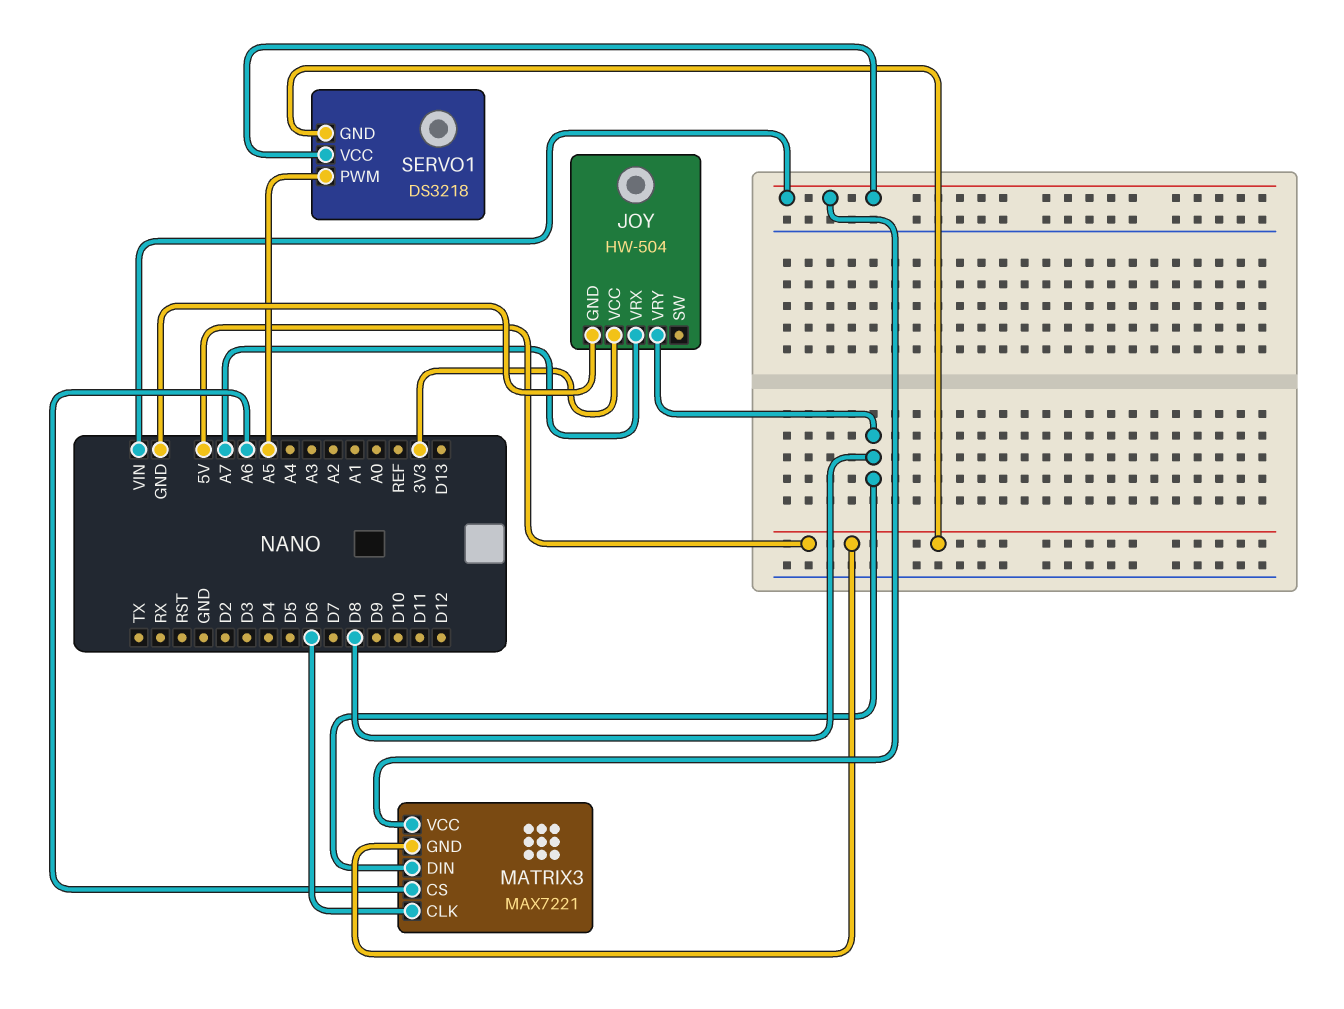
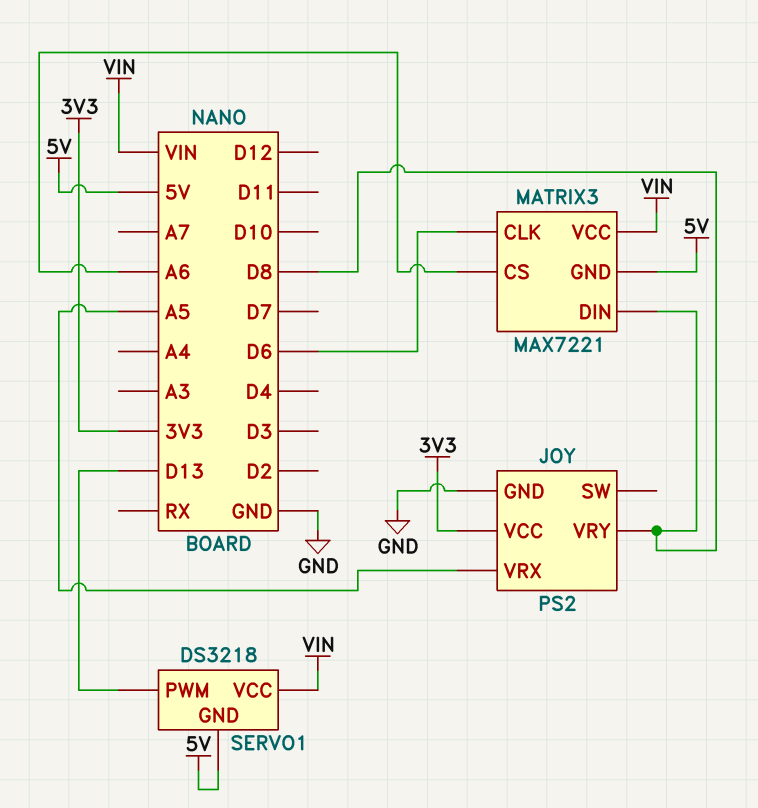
JOY: HW-504 -> PS2
JOY pin VRX: A7 -> A5
SERVO1 pin PWM: A5 -> D13

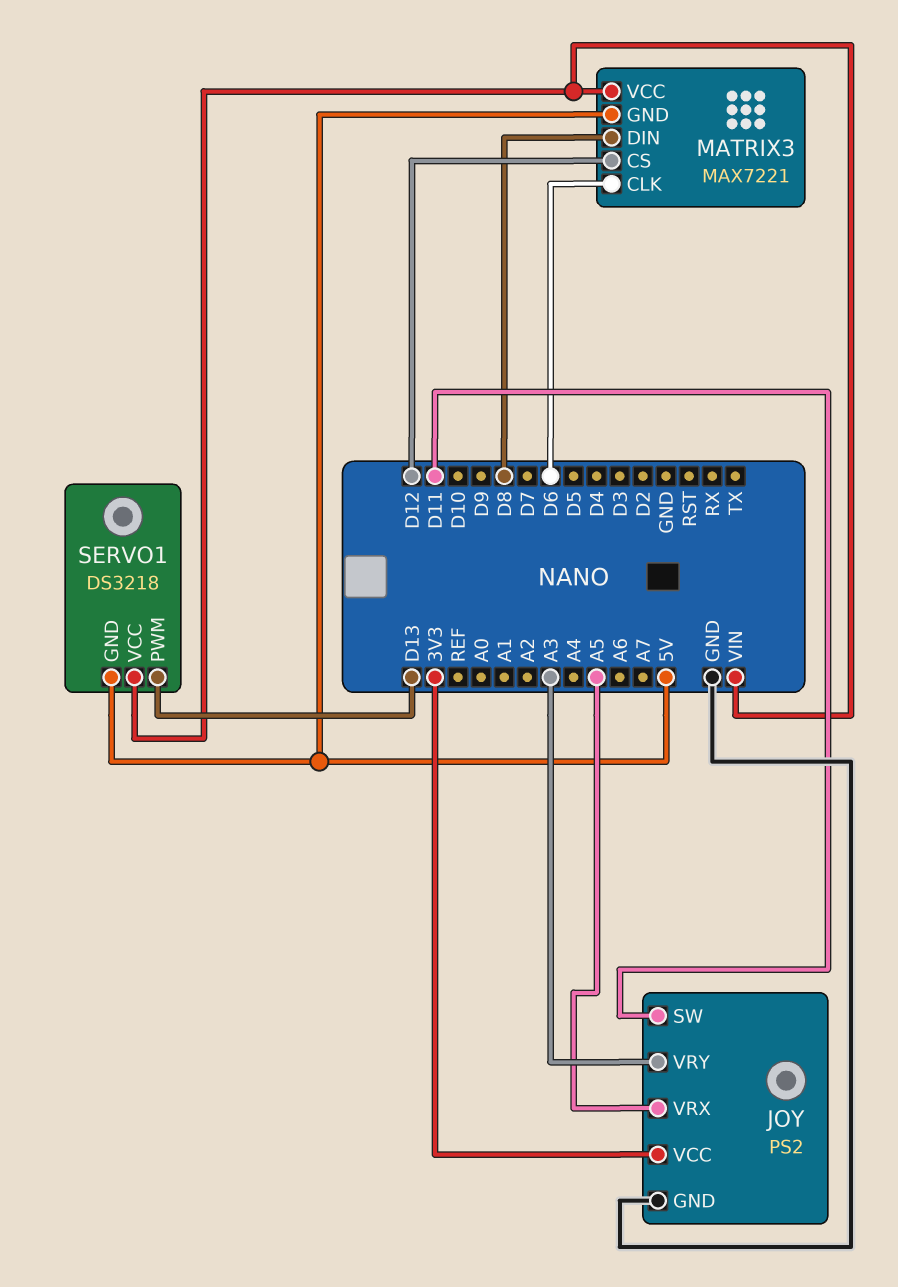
JOY pin SW: none -> D11
JOY pin VRY: D8 -> A3
MATRIX3 pin CS: A6 -> D12

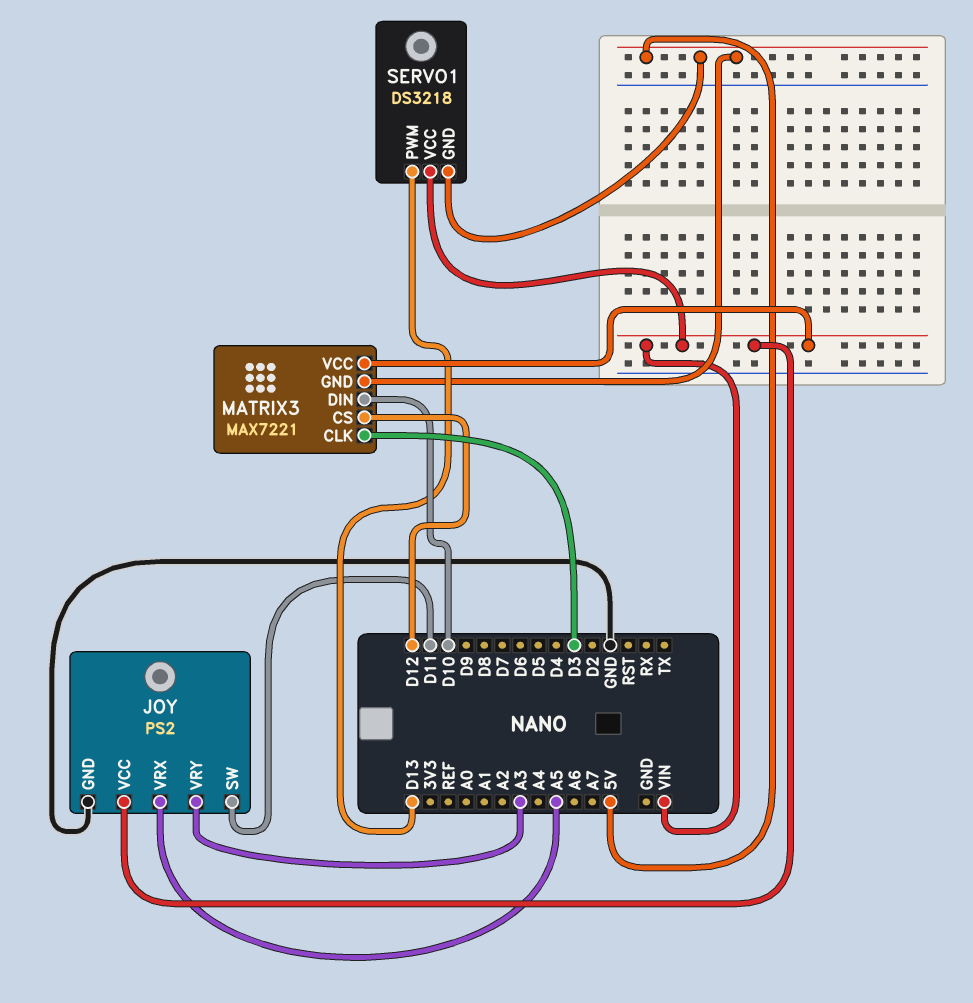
JOY pin VCC: 3V3 -> VIN
MATRIX3 pin CLK: D6 -> D3
MATRIX3 pin DIN: D8 -> D10

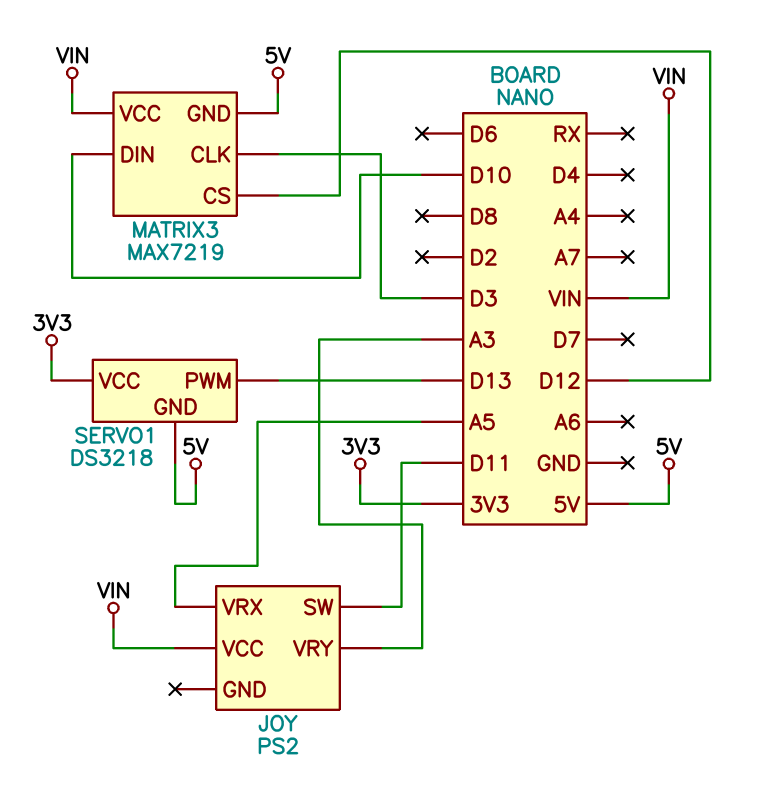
JOY pin GND: GND -> none
MATRIX3: MAX7221 -> MAX7219
SERVO1 pin VCC: VIN -> 3V3

